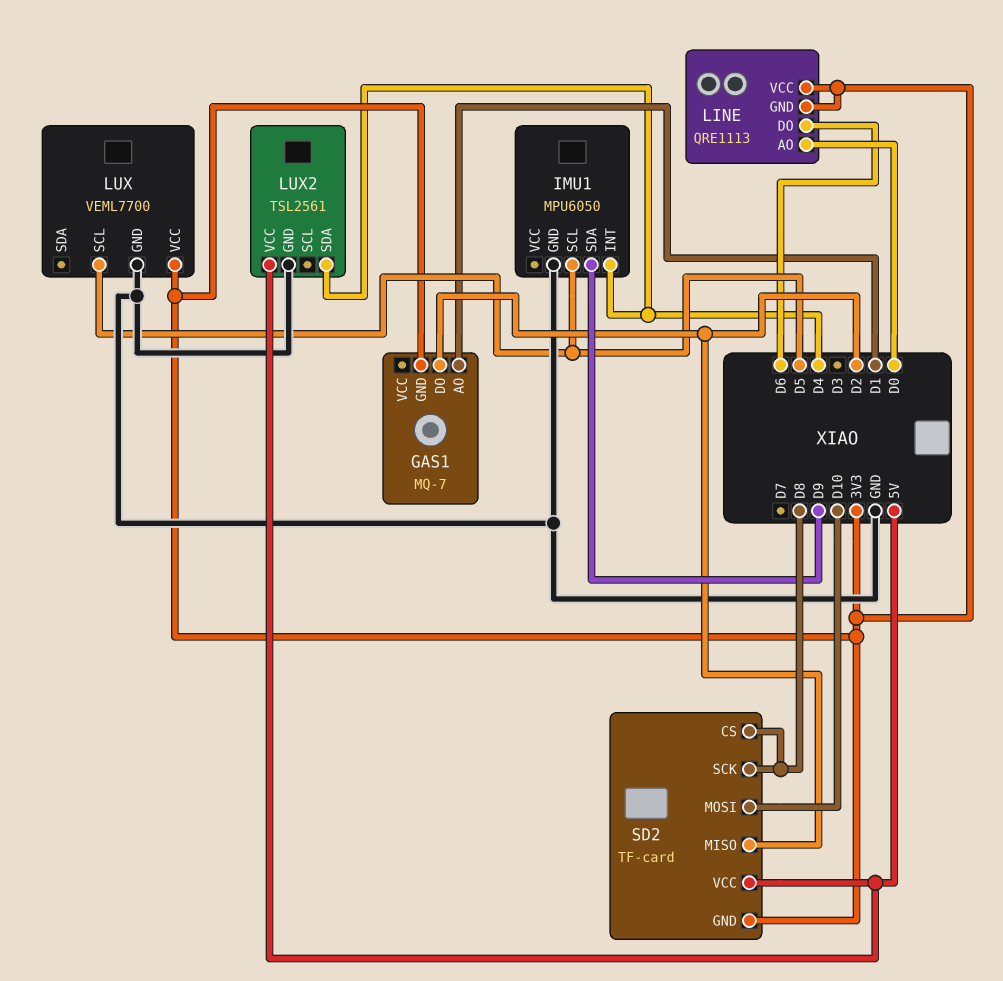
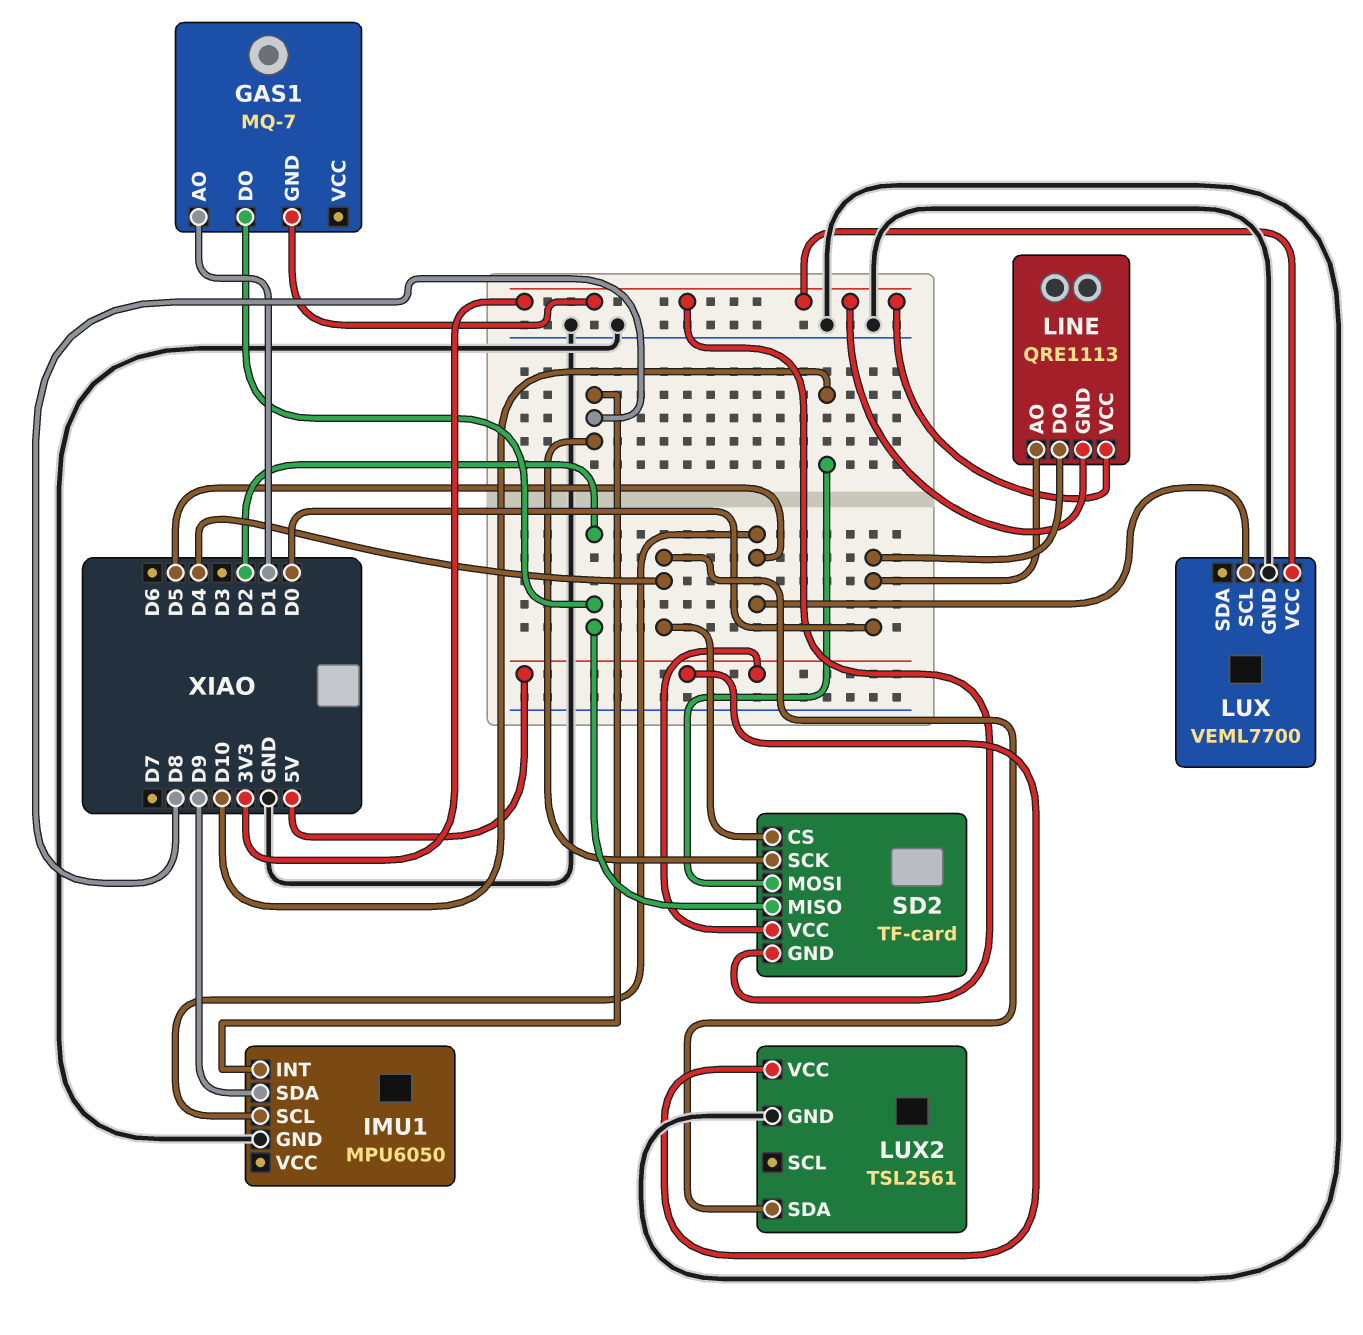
IMU1 pin INT: D4 -> D8
LINE pin DO: D6 -> D0
SD2 pin CS: D8 -> D4

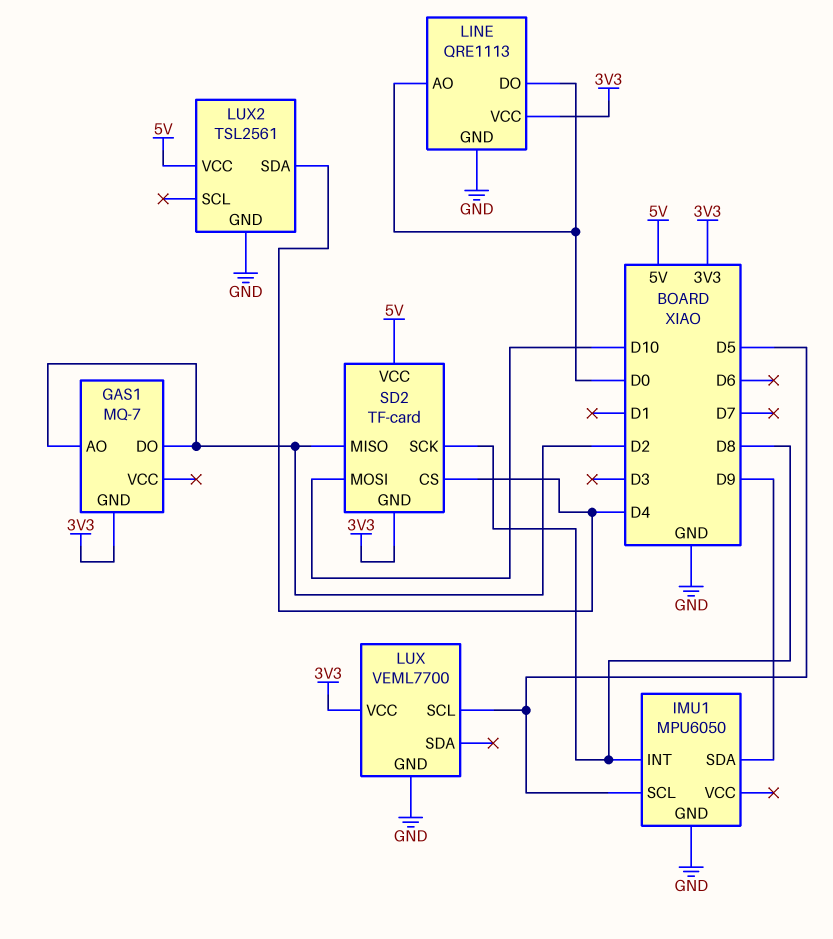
GAS1 pin AO: D1 -> D2
LINE pin GND: 3V3 -> GND

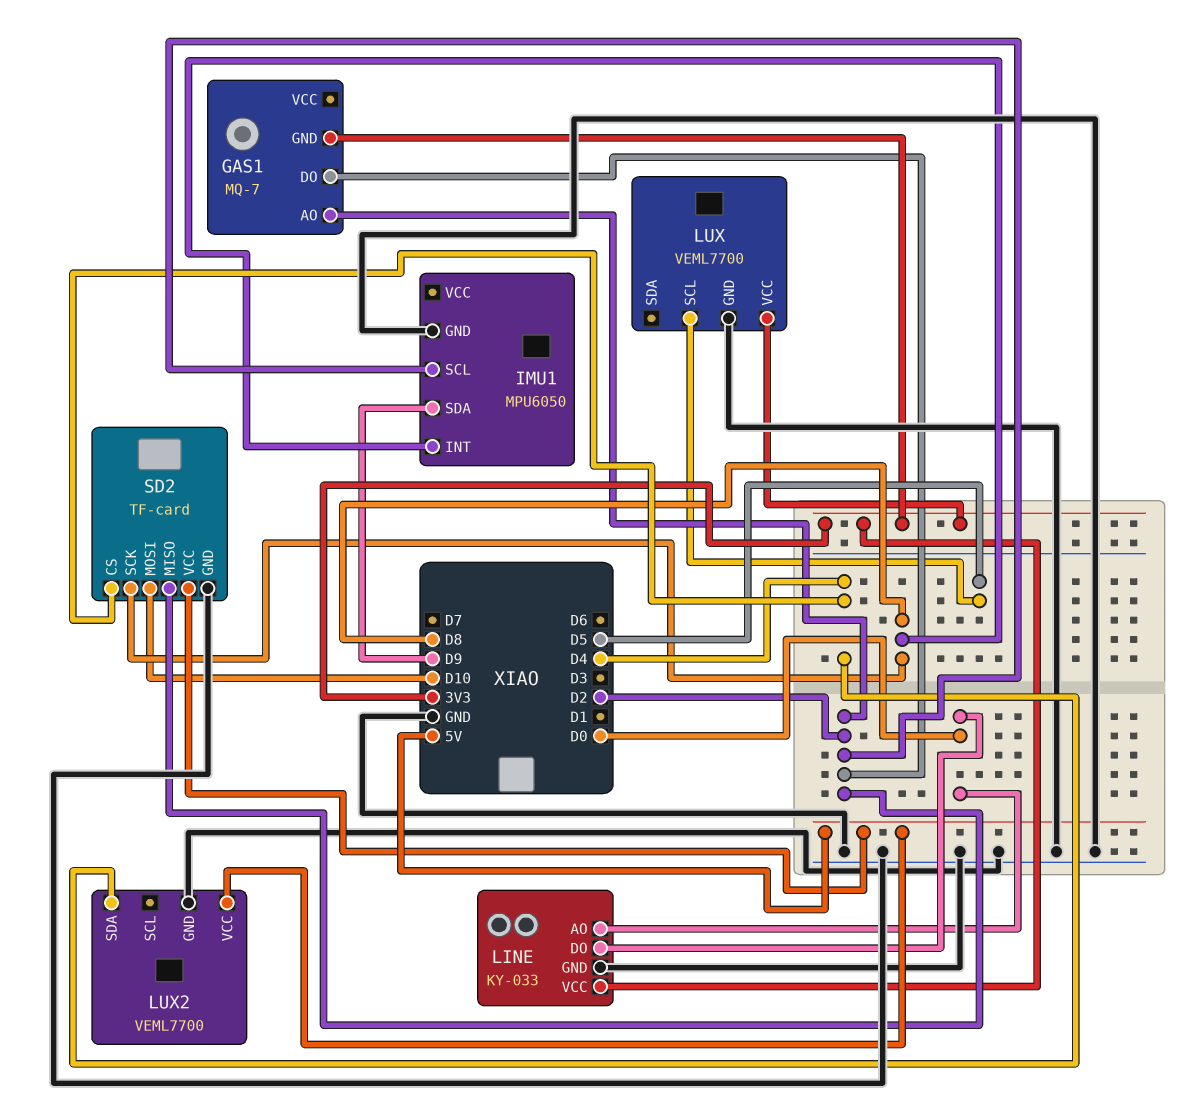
IMU1 pin SCL: D5 -> D2
LINE: QRE1113 -> KY-033
LUX2: TSL2561 -> VEML7700
SD2 pin GND: 3V3 -> GND

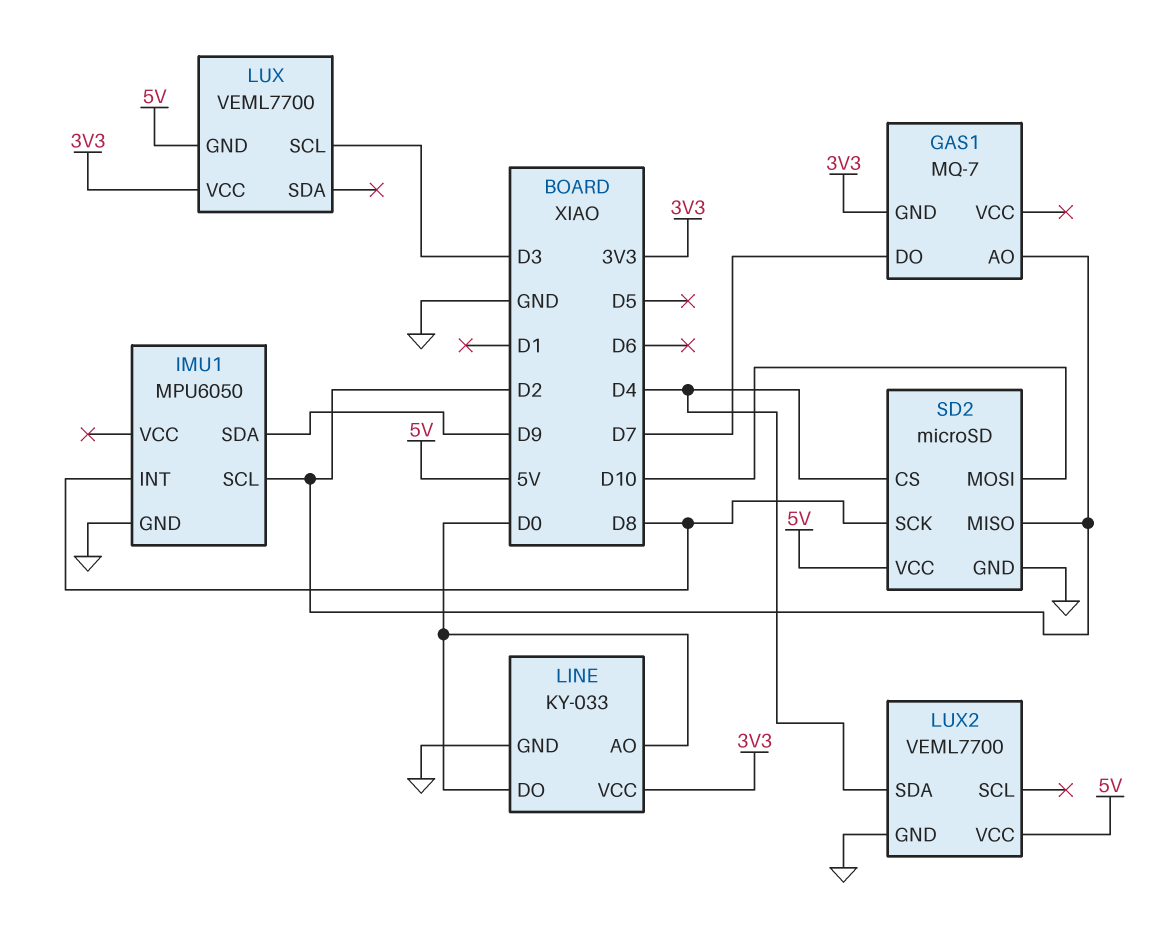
GAS1 pin DO: D2 -> D7
LUX pin GND: GND -> 5V
LUX pin SCL: D5 -> D3
SD2: TF-card -> microSD

